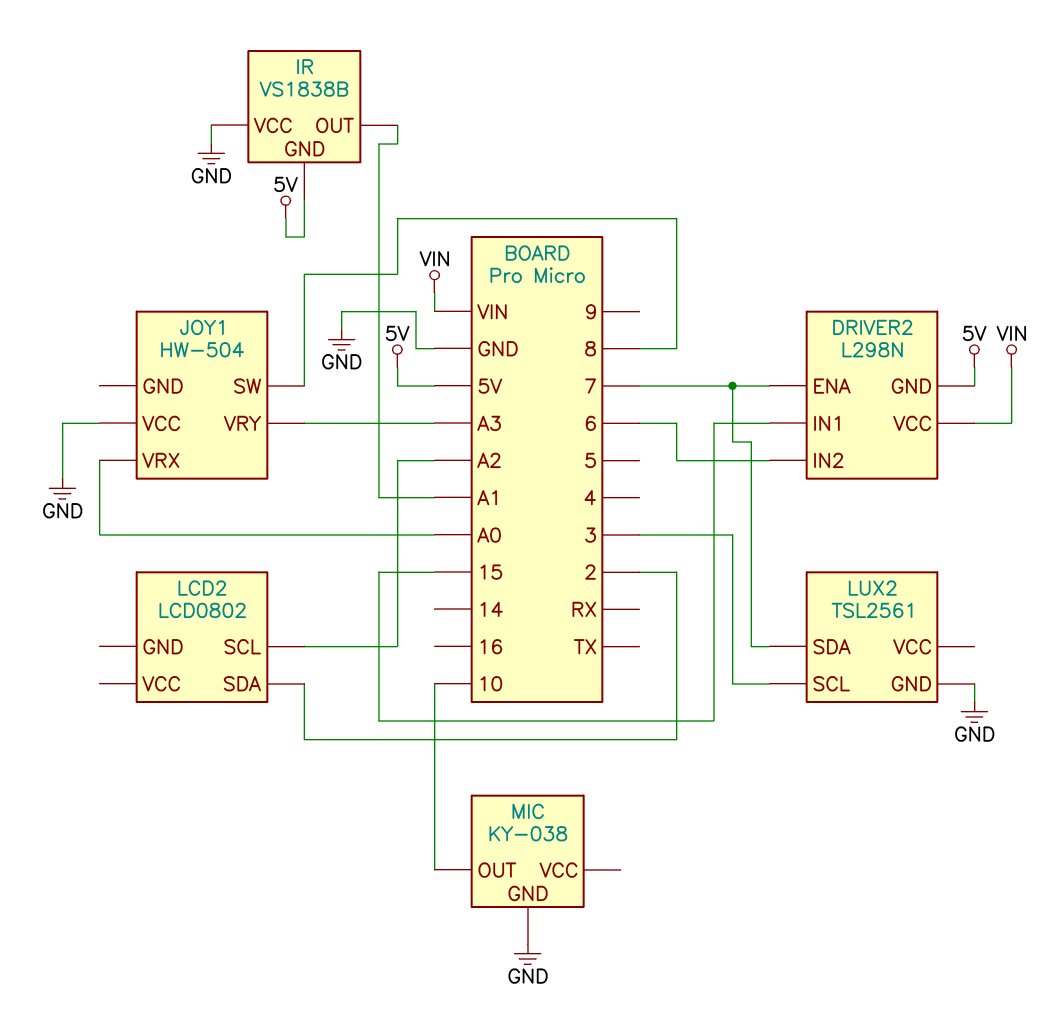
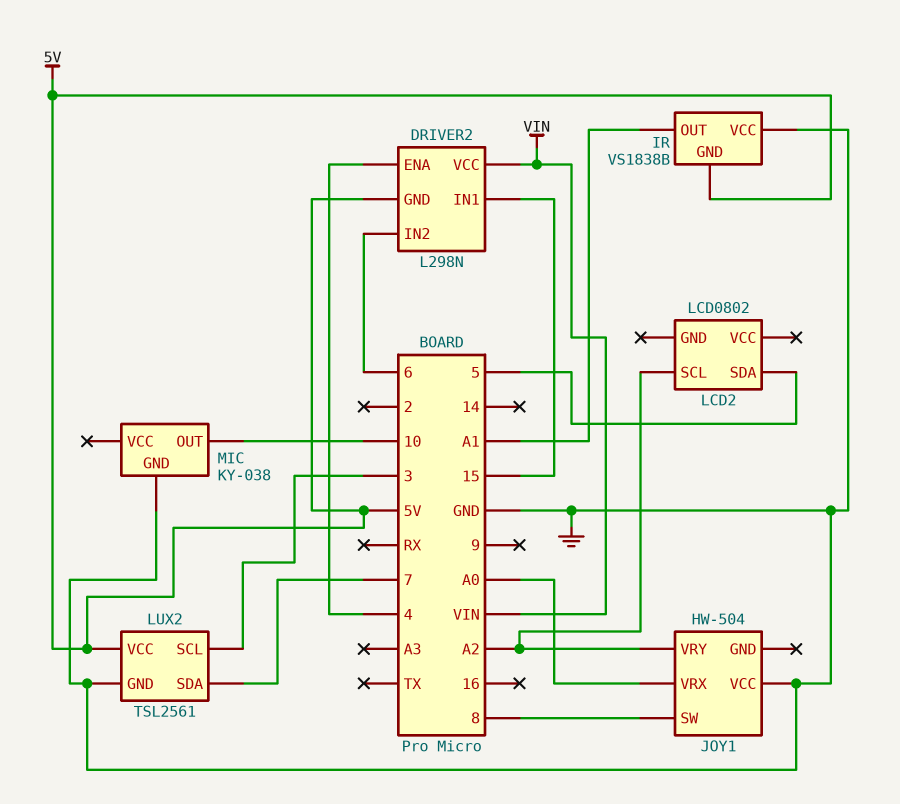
DRIVER2 pin ENA: 7 -> 4
JOY1 pin VRY: A3 -> A2
LCD2 pin SDA: 2 -> 5
LUX2 pin VCC: none -> 5V

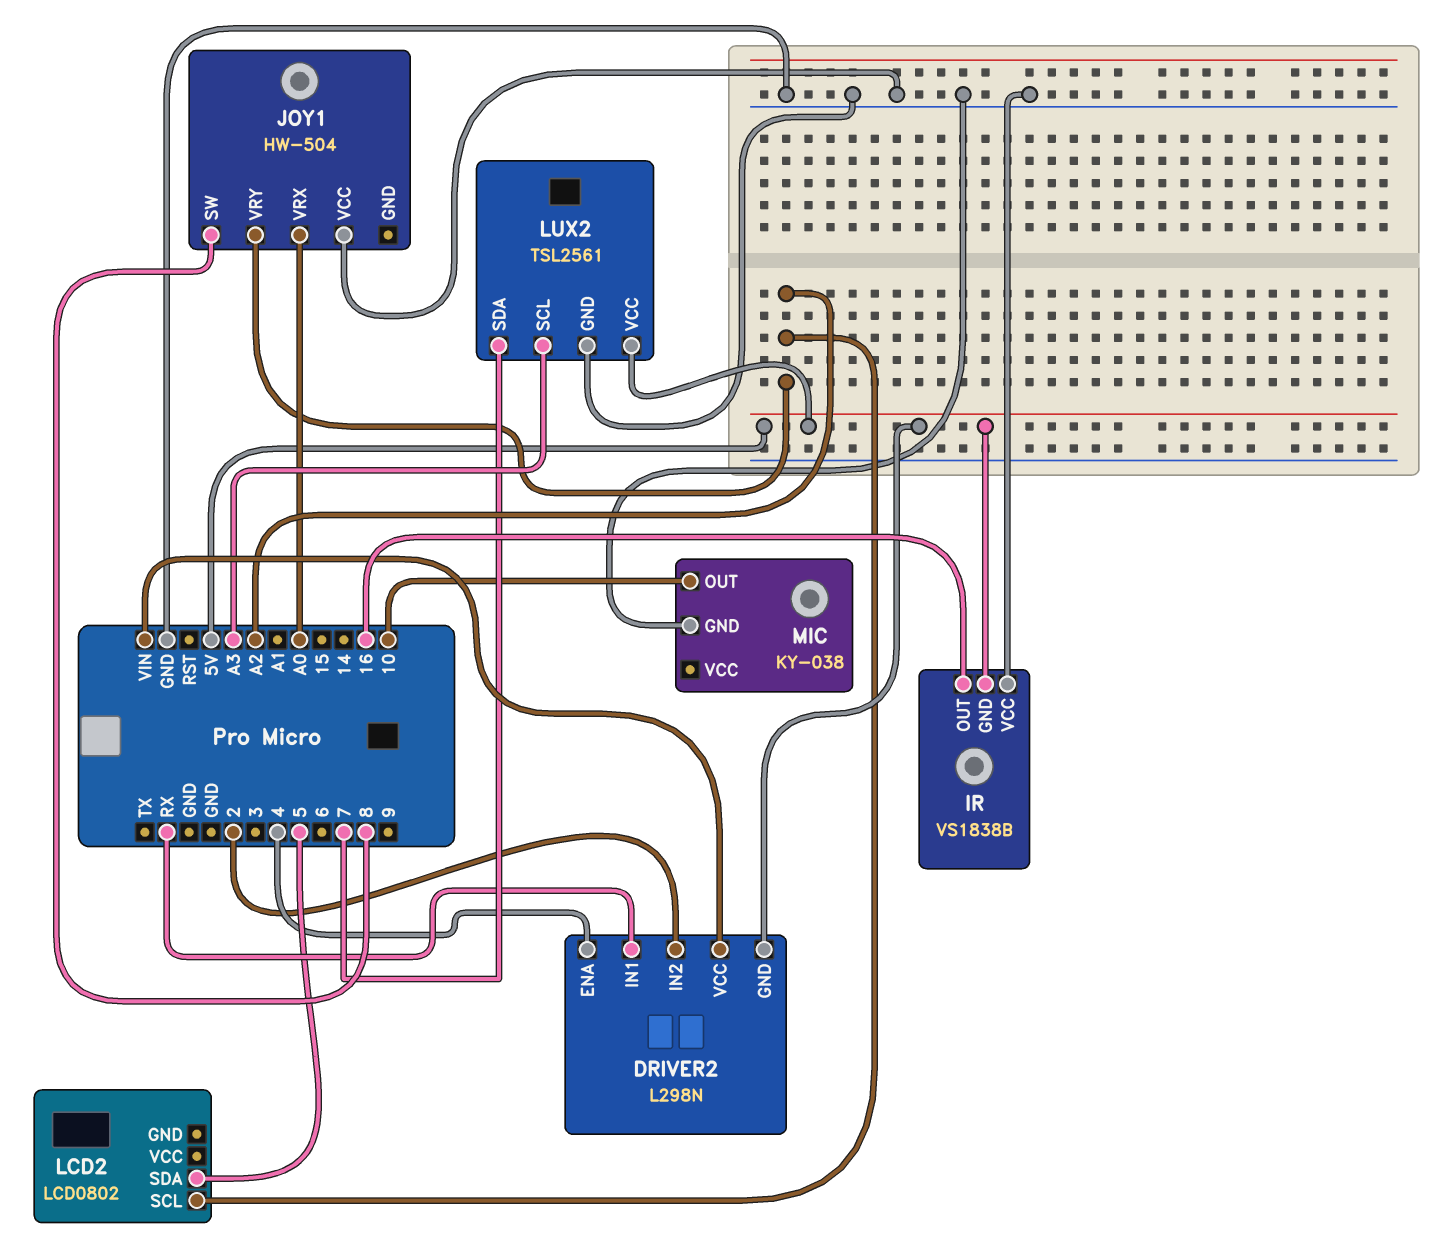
DRIVER2 pin IN1: 15 -> RX
DRIVER2 pin IN2: 6 -> 2
IR pin OUT: A1 -> 16
LUX2 pin SCL: 3 -> A3

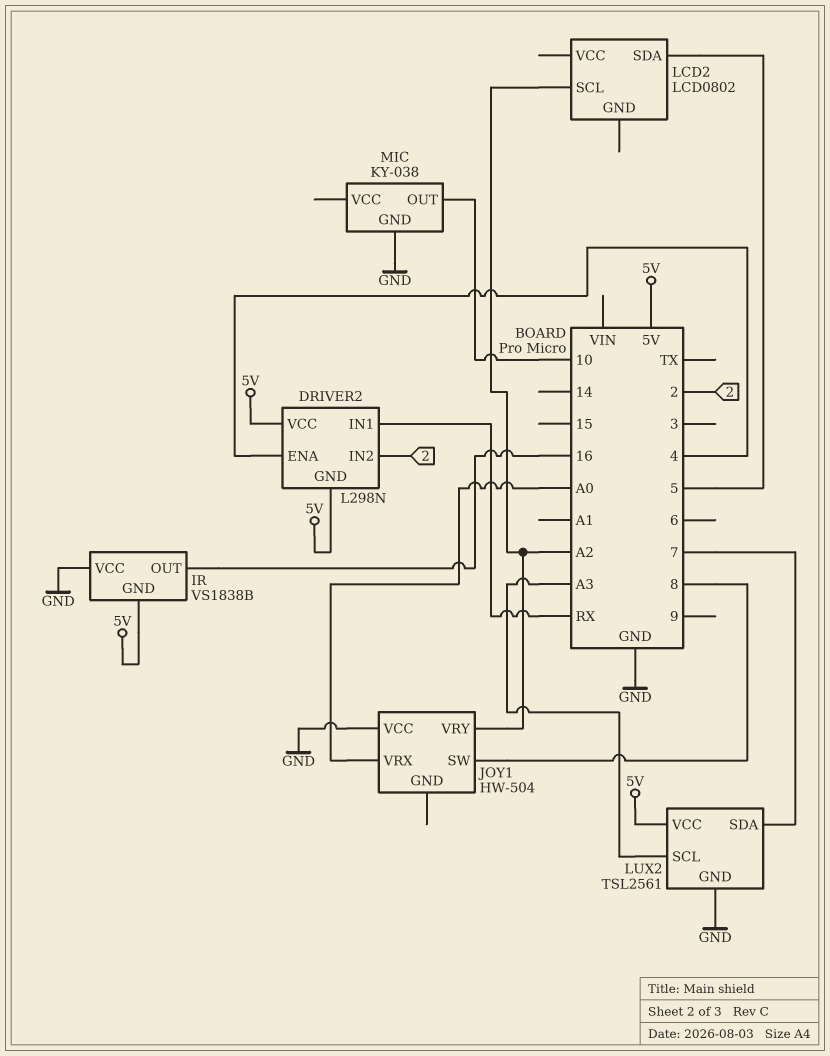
DRIVER2 pin VCC: VIN -> 5V

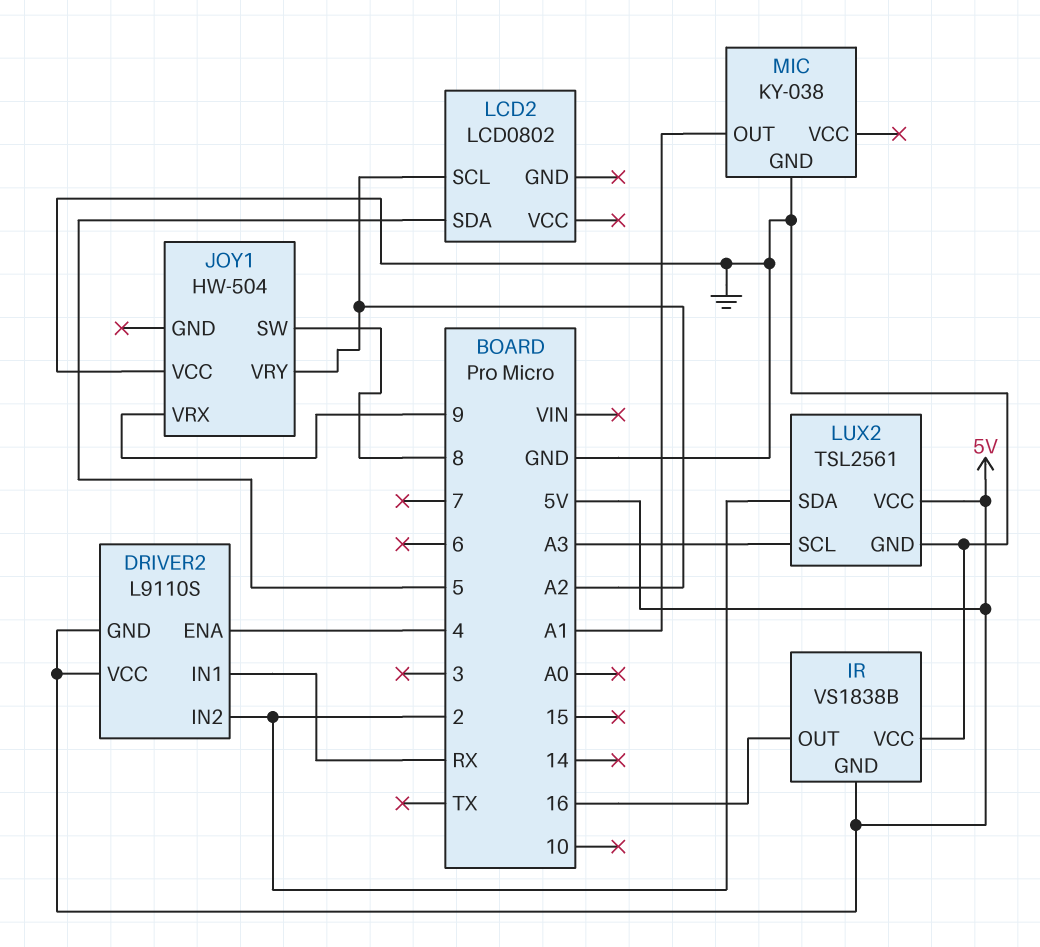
DRIVER2: L298N -> L9110S
JOY1 pin VRX: A0 -> 9
LUX2 pin SDA: 7 -> 2
MIC pin OUT: 10 -> A1

